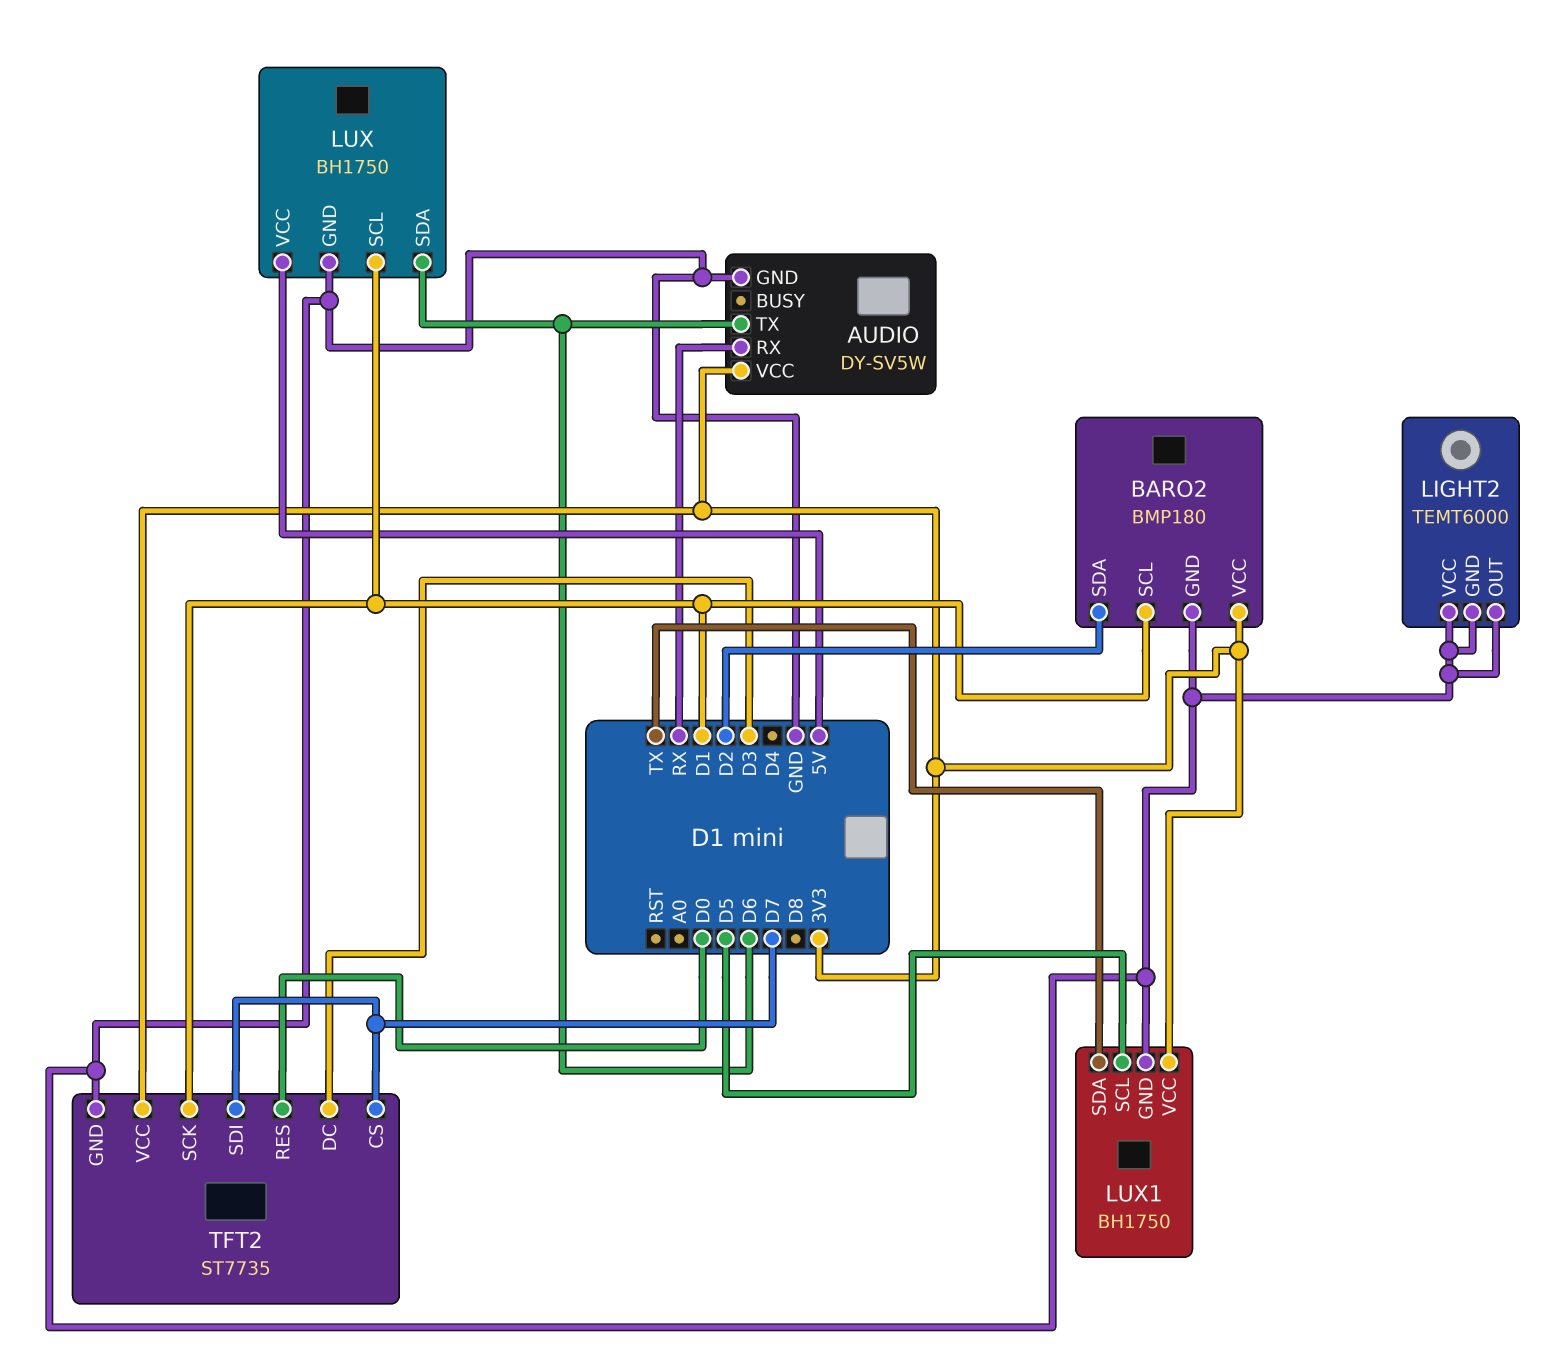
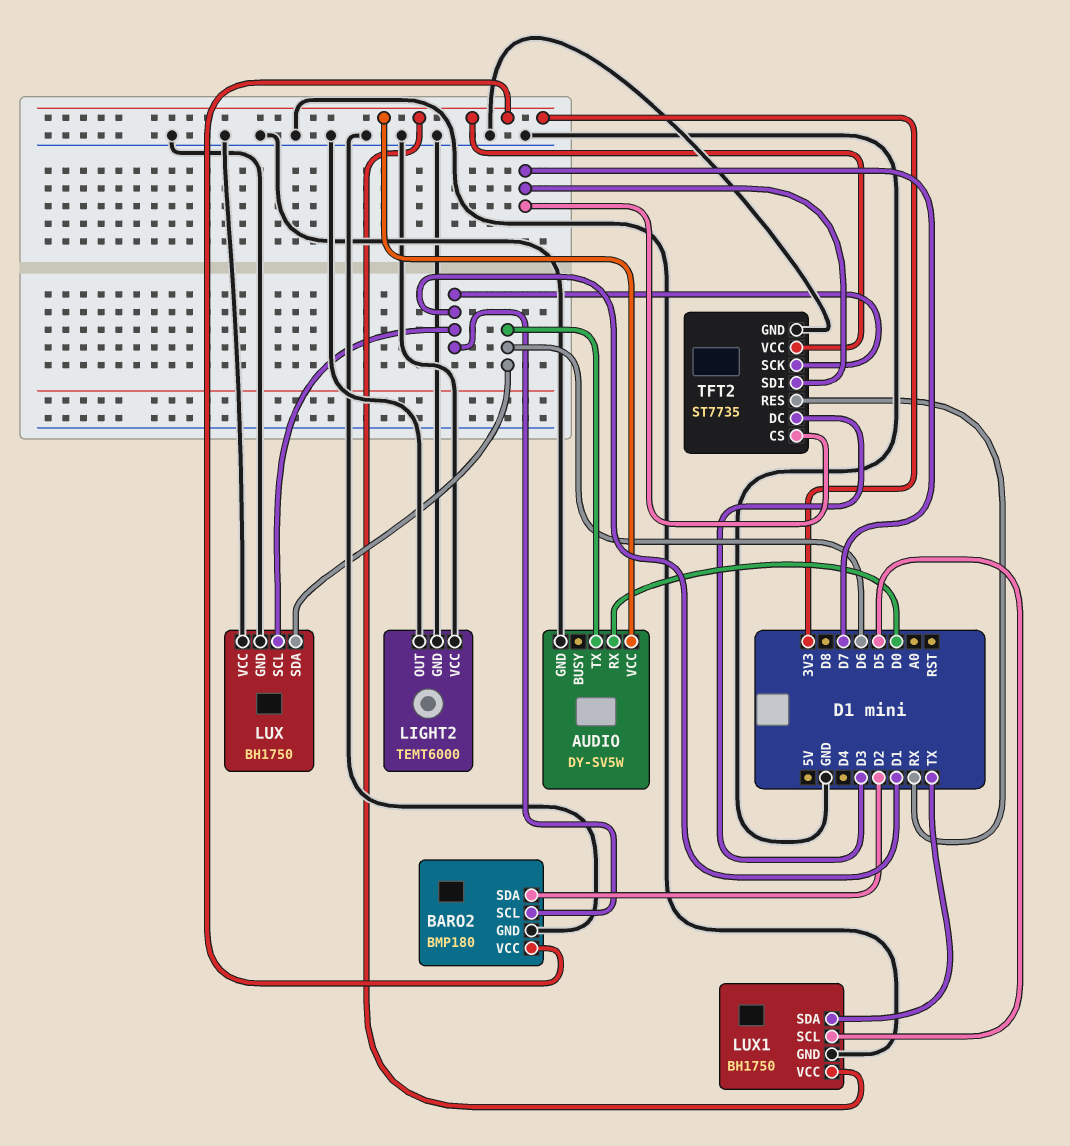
AUDIO pin RX: RX -> D0
LUX pin VCC: 5V -> GND
TFT2 pin RES: D0 -> RX

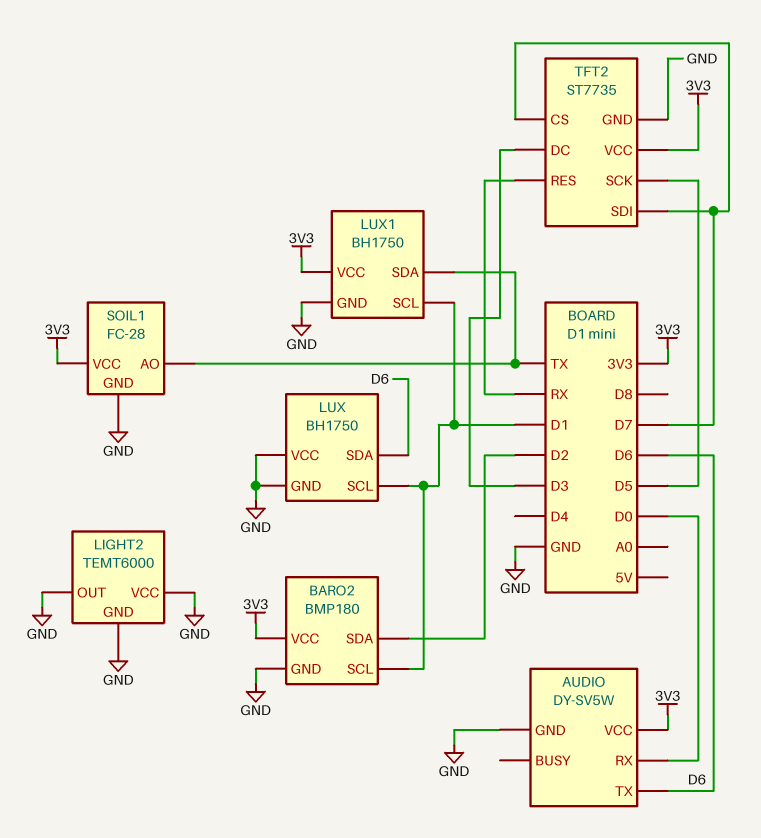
LUX1 pin SCL: D5 -> D1
SOIL1: none -> FC-28
SOIL1 pin AO: none -> TX
SOIL1 pin GND: none -> GND
SOIL1 pin VCC: none -> 3V3
TFT2 pin SCK: D1 -> D5

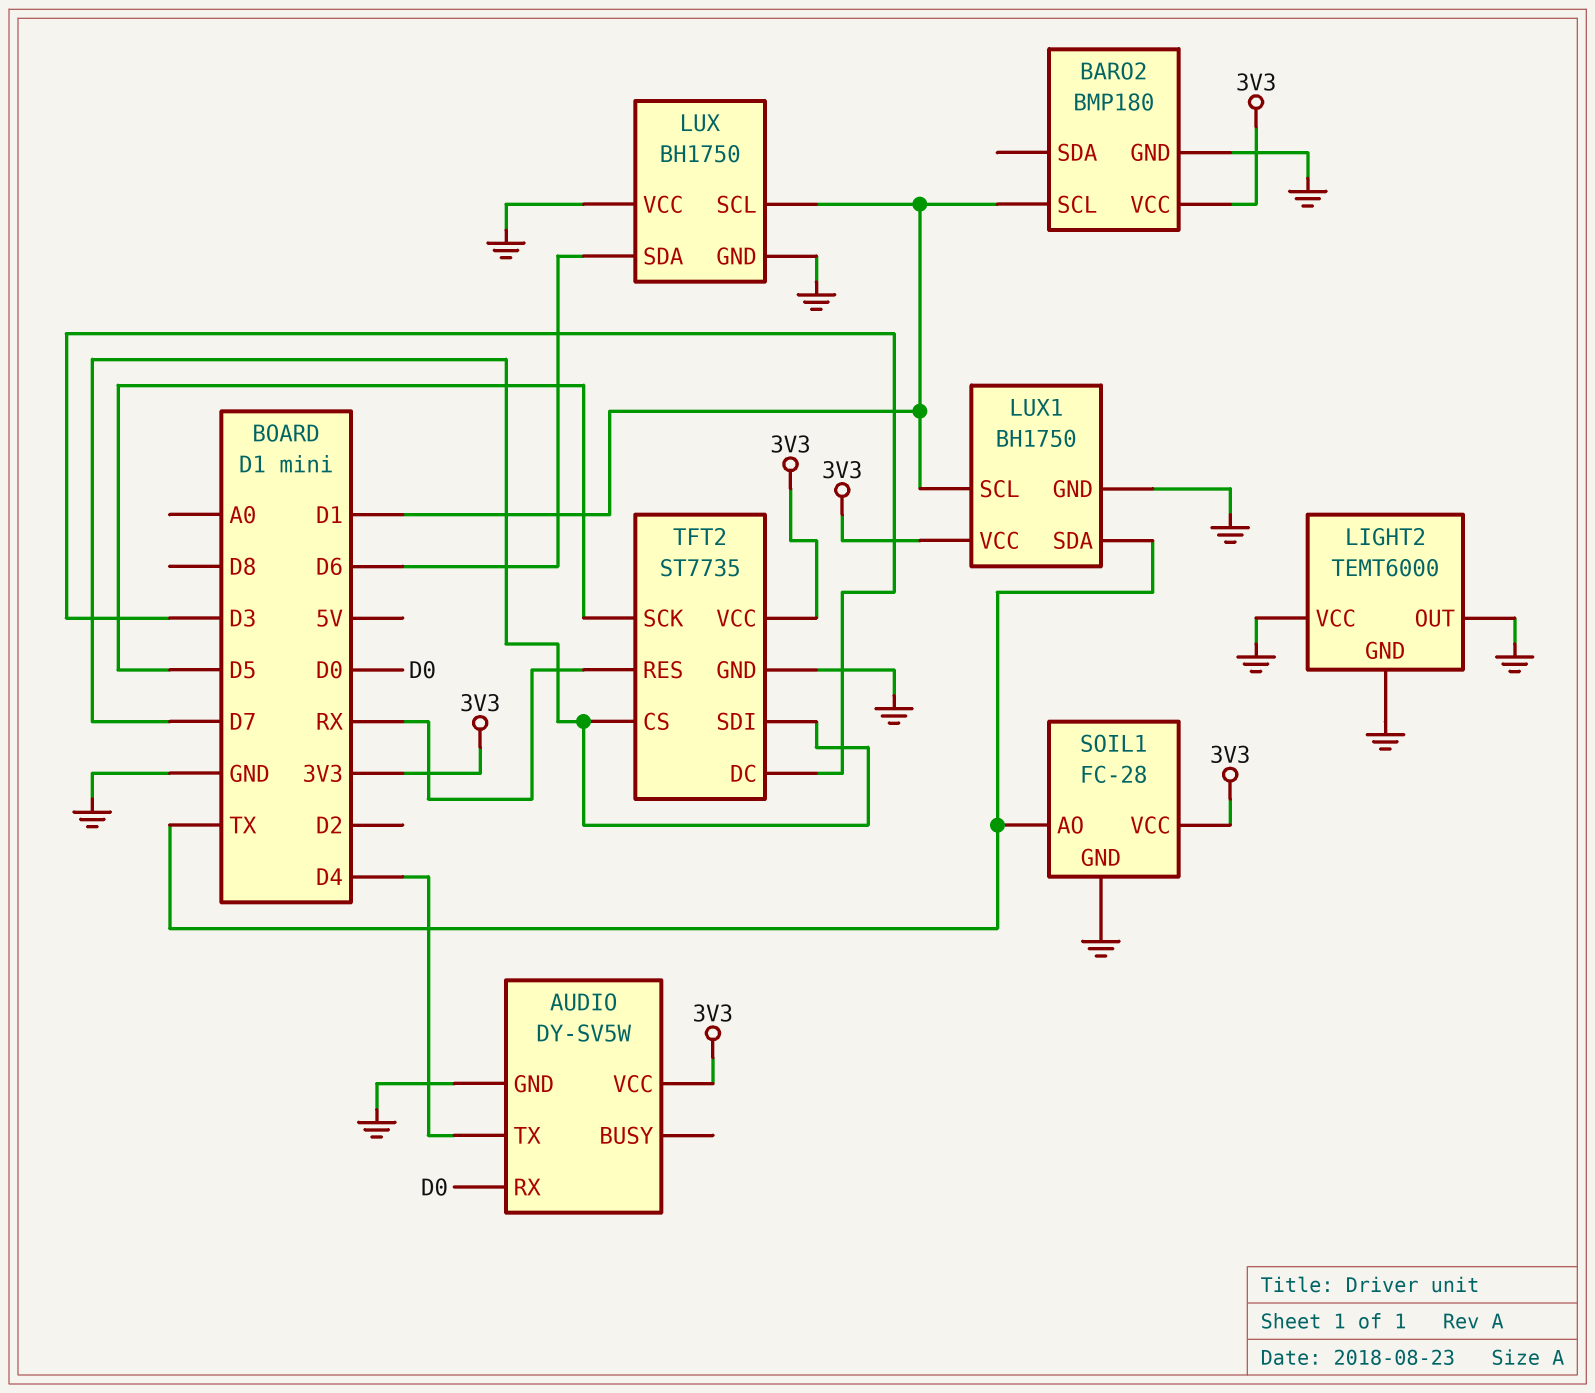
AUDIO pin TX: D6 -> D4
BARO2 pin SDA: D2 -> none

